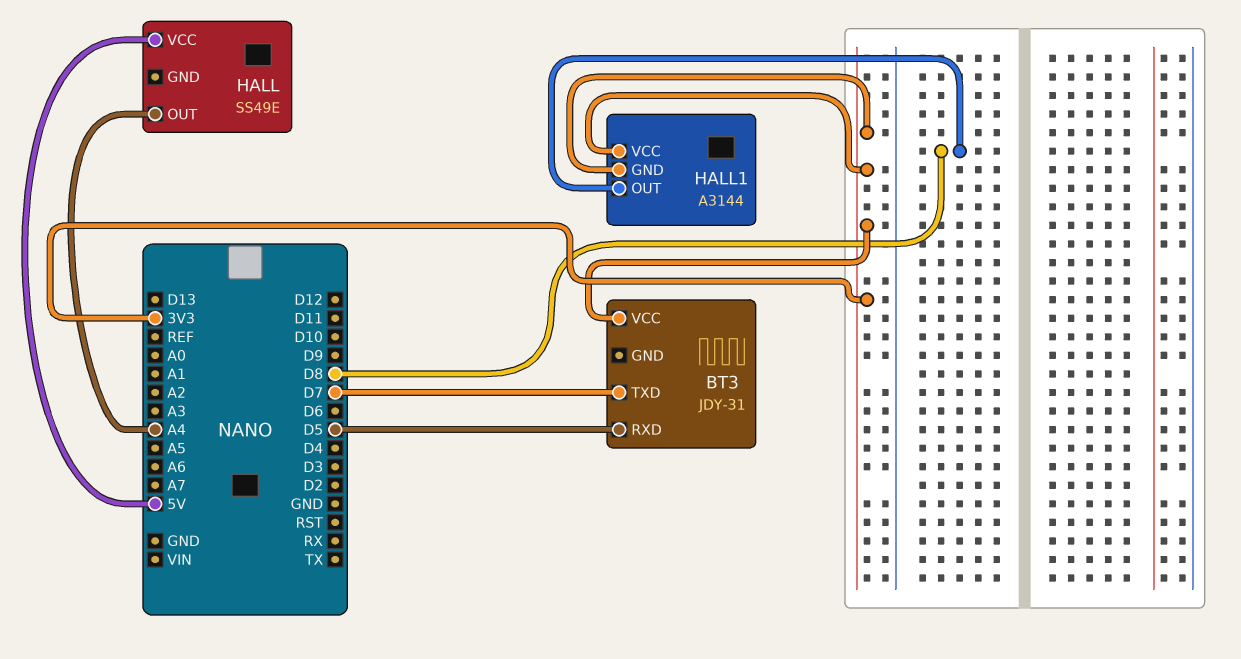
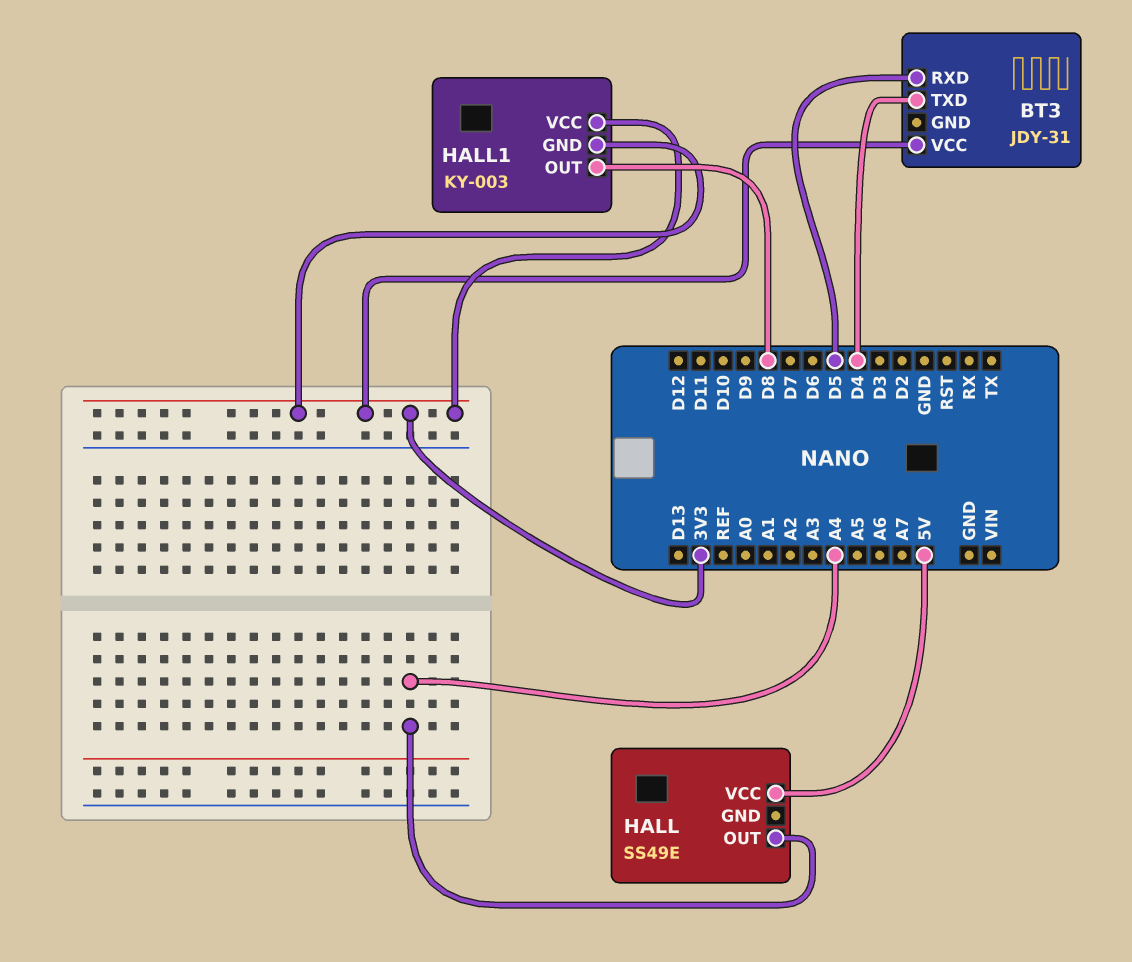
BT3 pin TXD: D7 -> D4
HALL1: A3144 -> KY-003

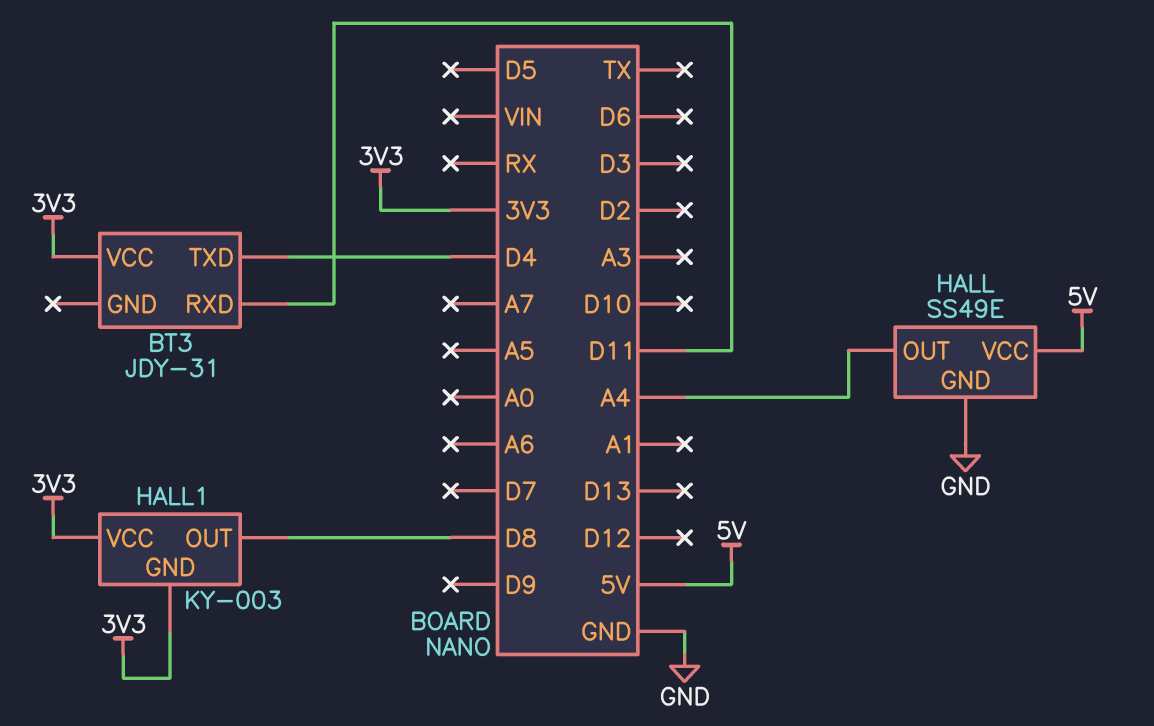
BT3 pin RXD: D5 -> D11
HALL pin GND: none -> GND

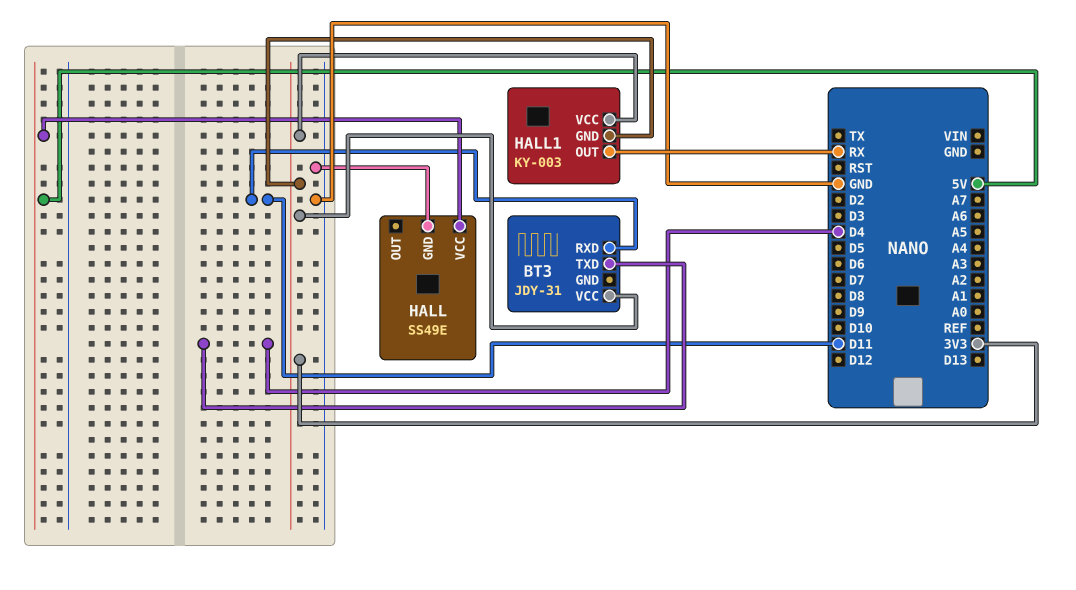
HALL pin OUT: A4 -> none
HALL1 pin OUT: D8 -> RX

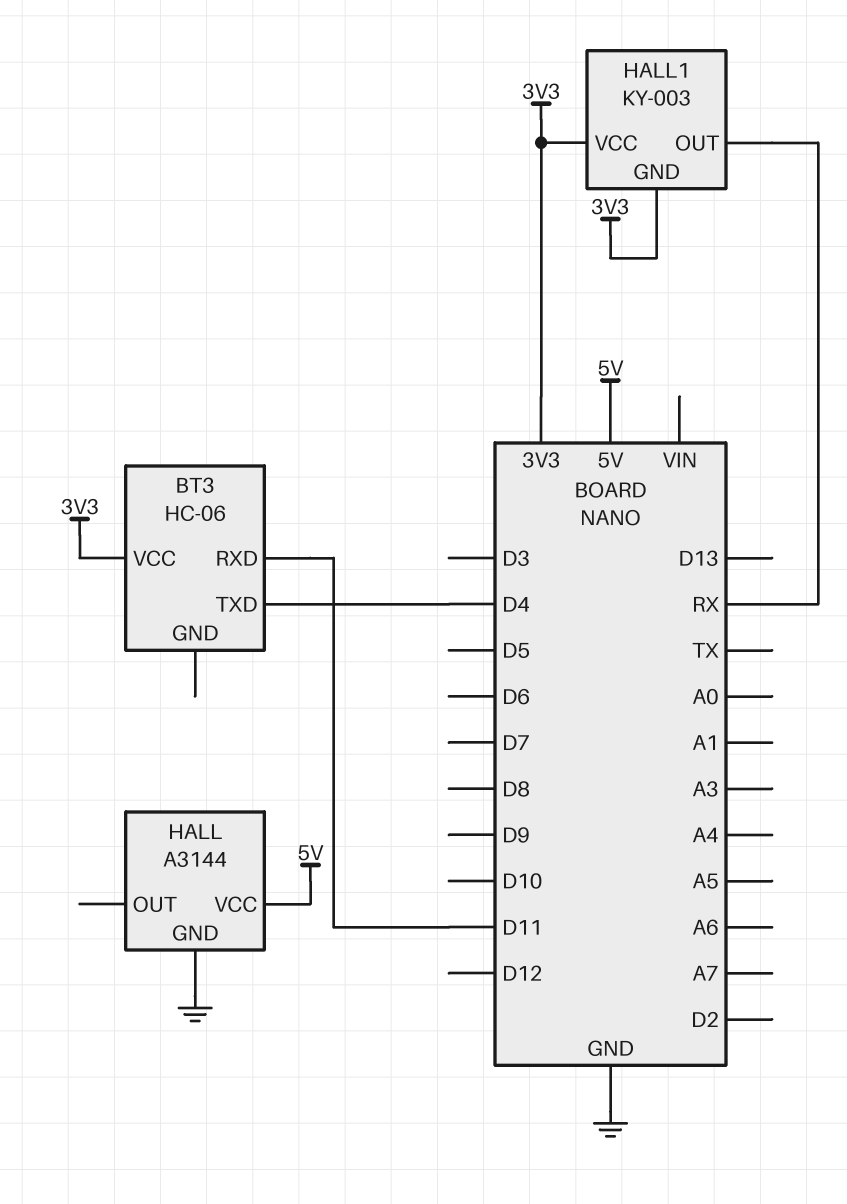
BT3: JDY-31 -> HC-06
HALL: SS49E -> A3144

